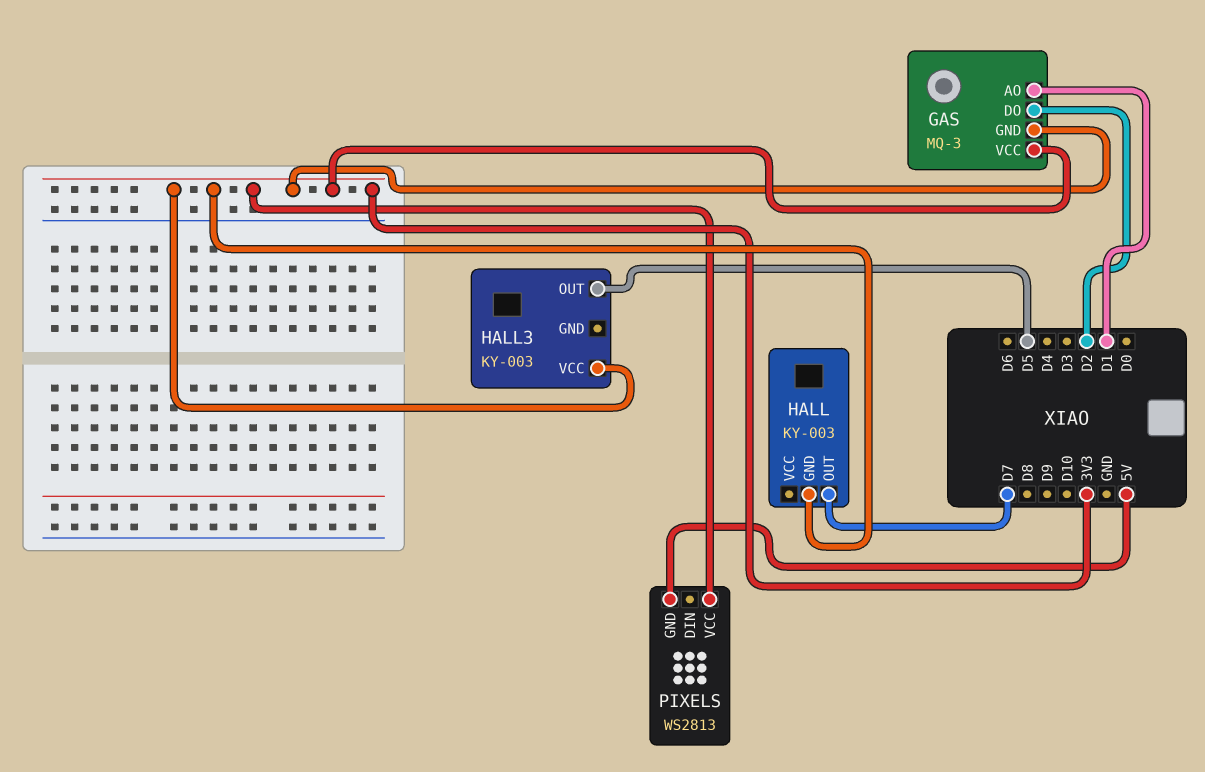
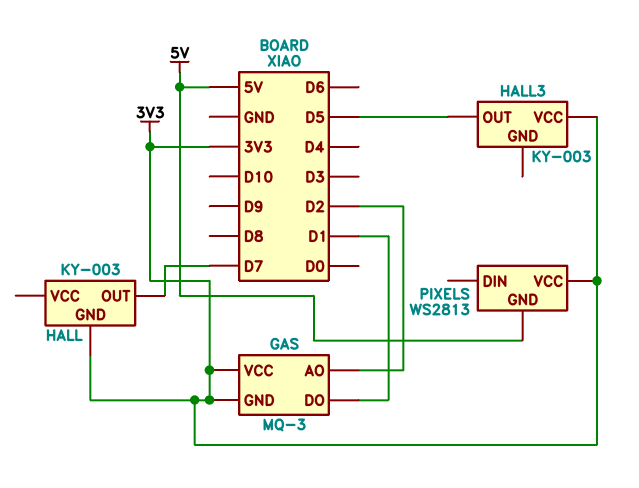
GAS pin AO: D1 -> D2
GAS pin DO: D2 -> D1

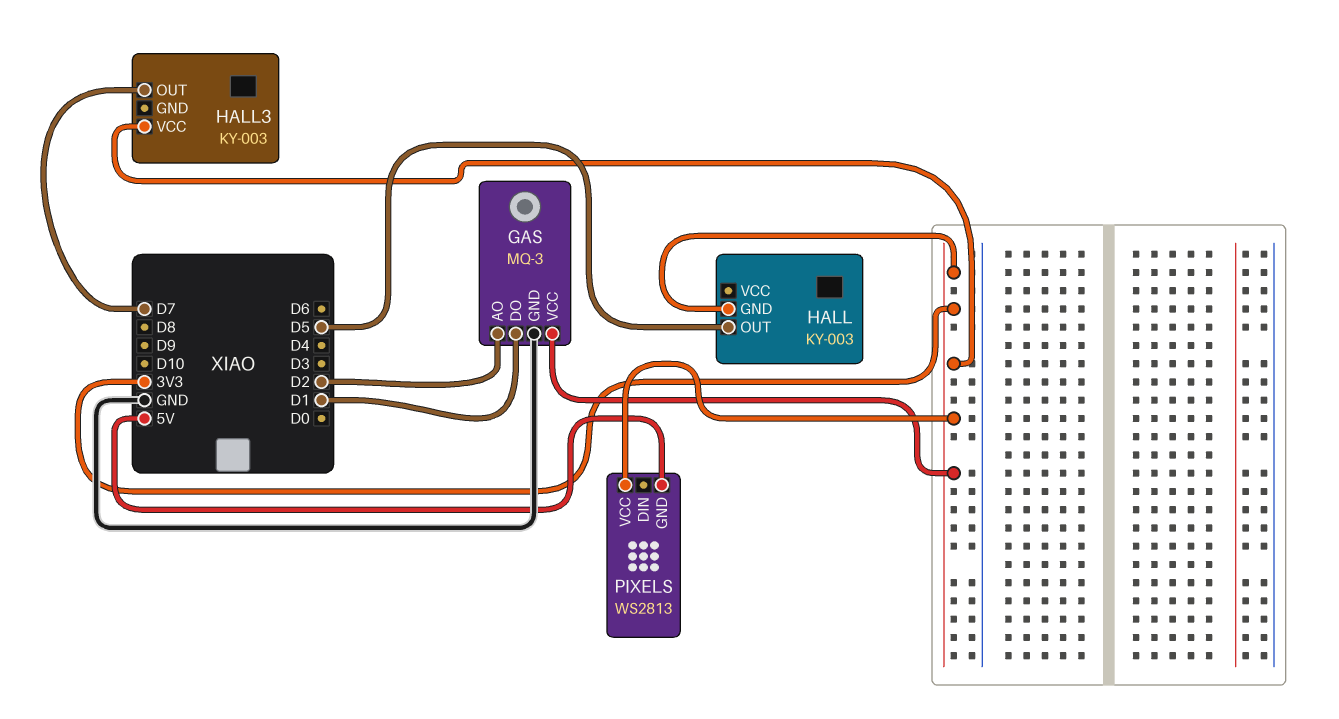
GAS pin GND: 3V3 -> GND
HALL pin OUT: D7 -> D5
HALL3 pin OUT: D5 -> D7

